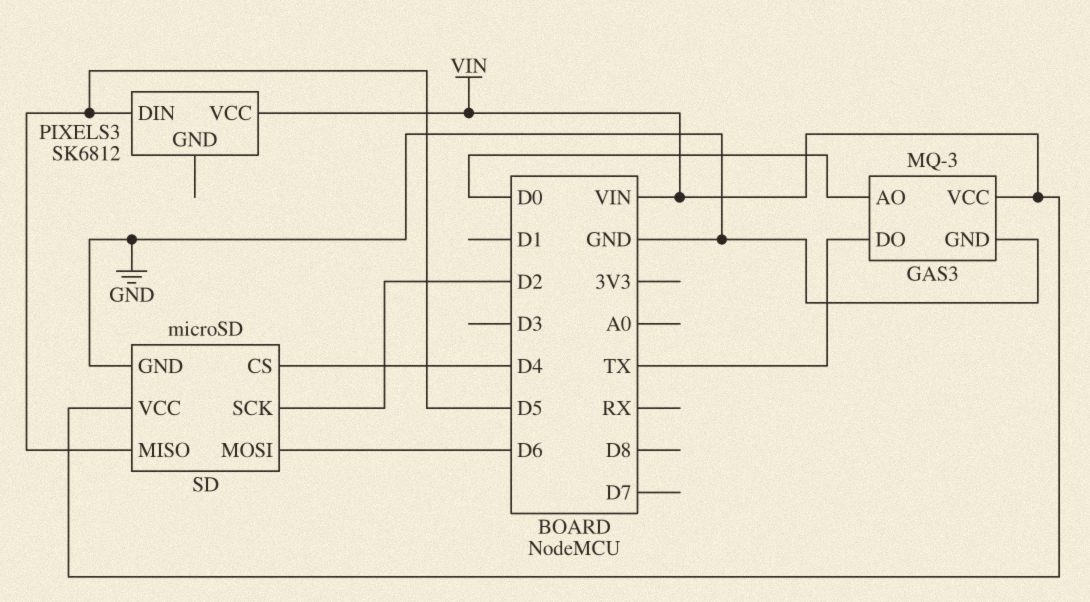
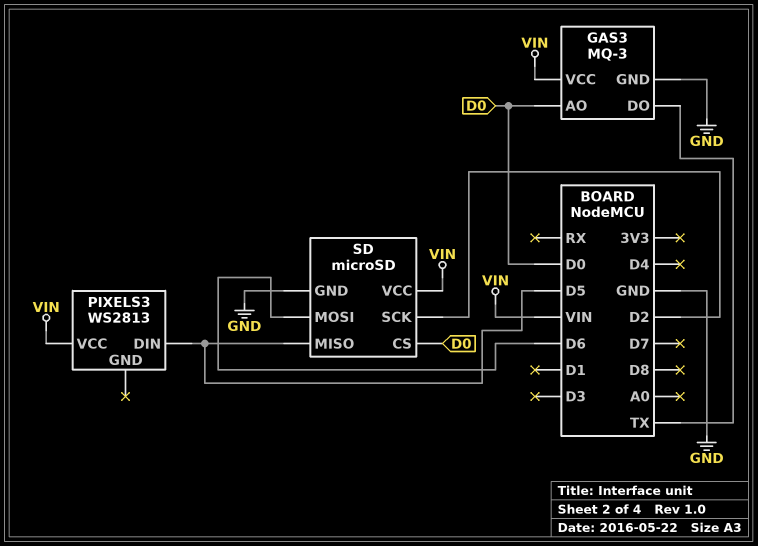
PIXELS3: SK6812 -> WS2813
SD pin CS: D4 -> D0

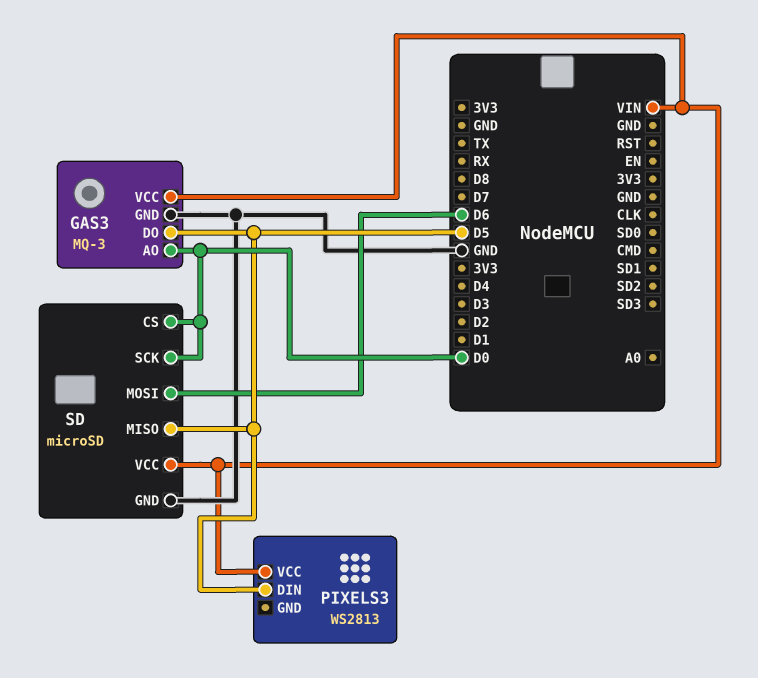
GAS3 pin DO: TX -> D5
SD pin SCK: D2 -> D0

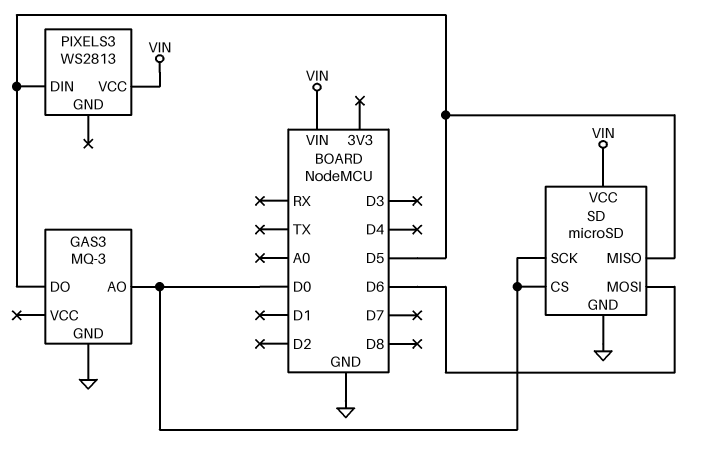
GAS3 pin VCC: VIN -> none

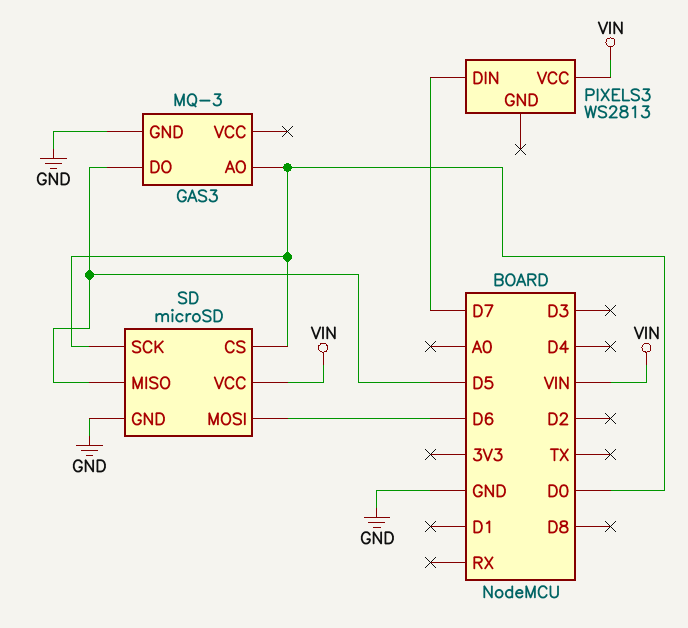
PIXELS3 pin DIN: D5 -> D7

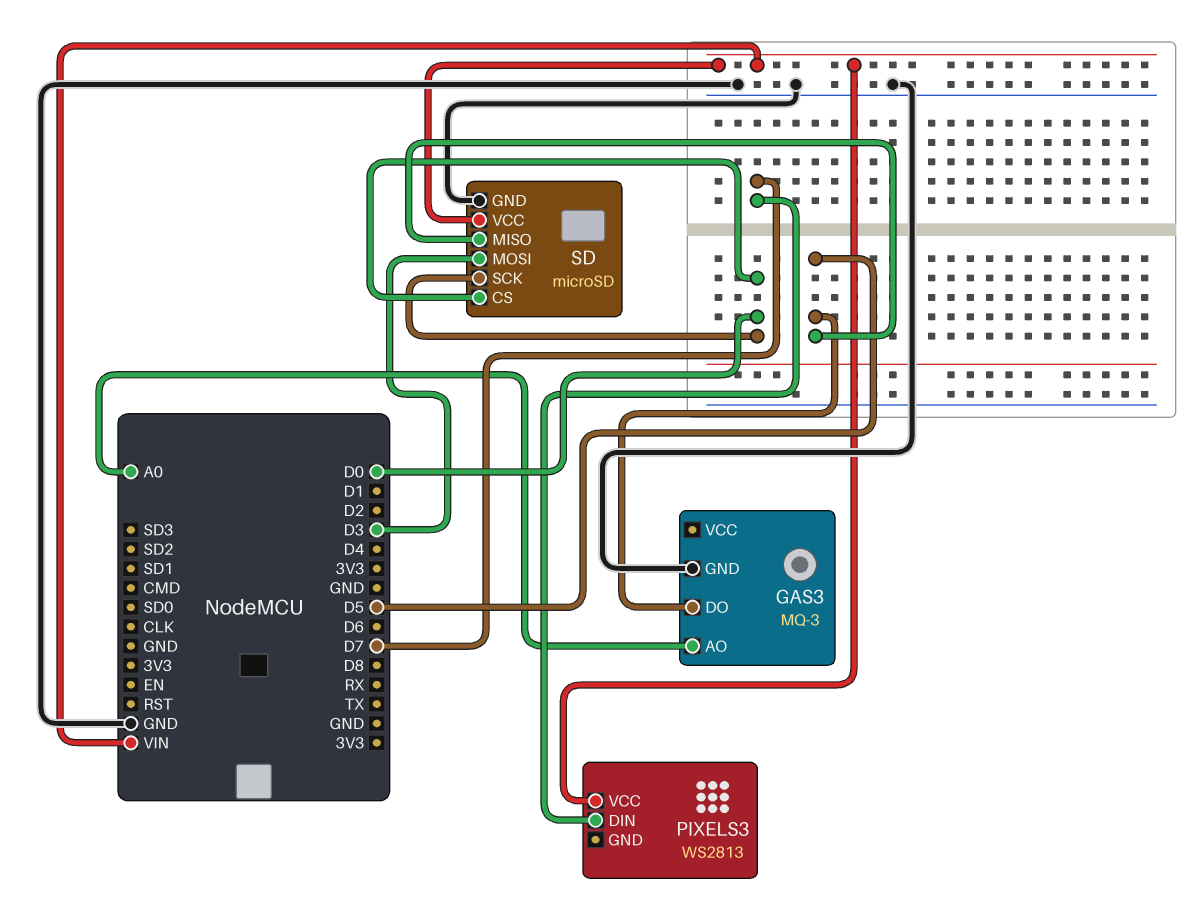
GAS3 pin AO: D0 -> A0
SD pin MOSI: D6 -> D3

